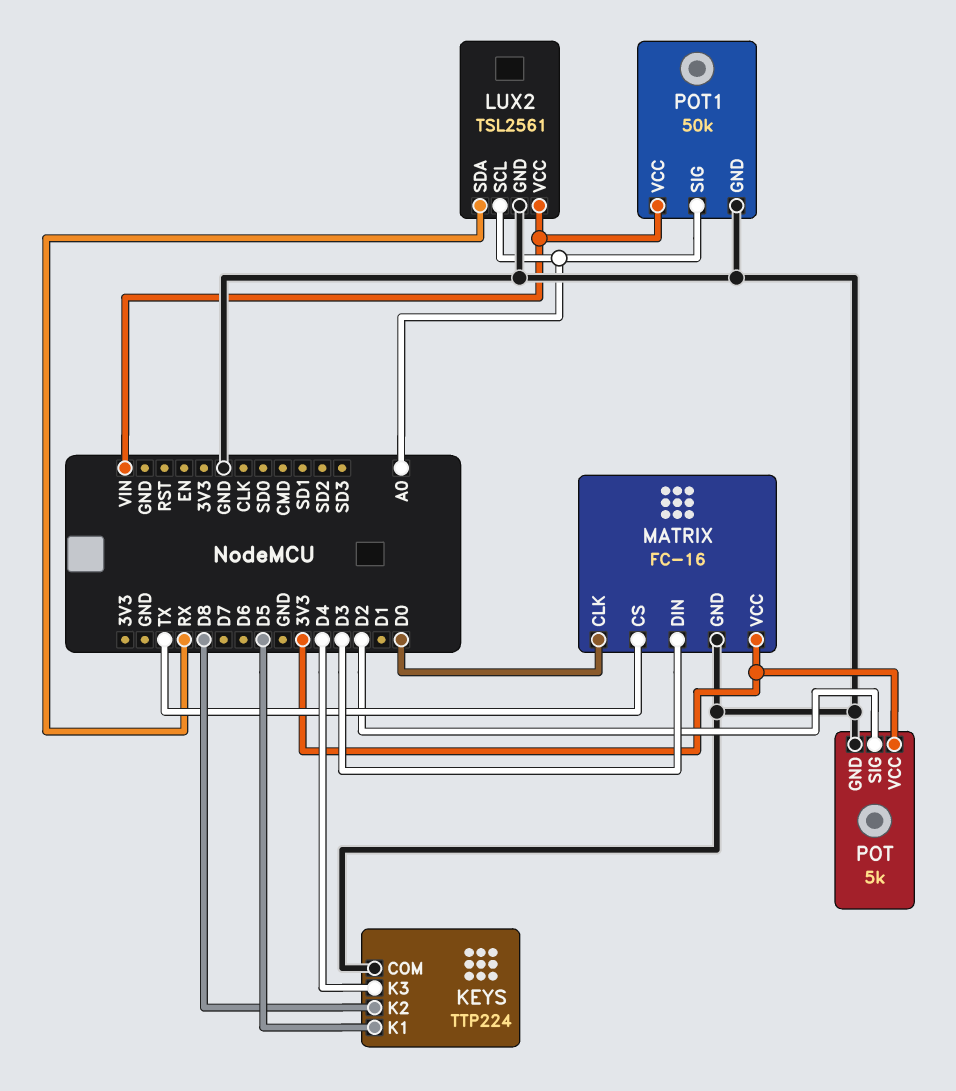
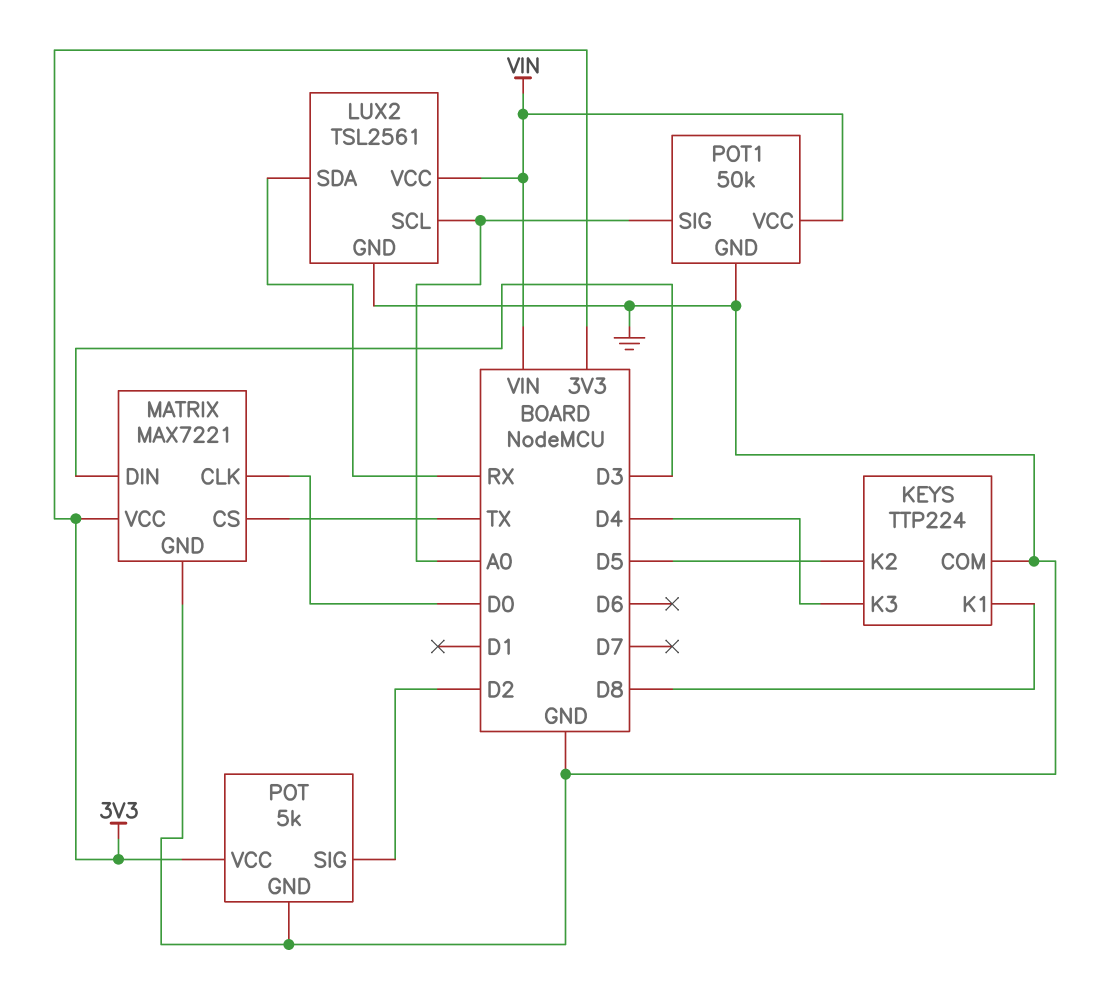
KEYS pin K1: D5 -> D8
KEYS pin K2: D8 -> D5
MATRIX: FC-16 -> MAX7221

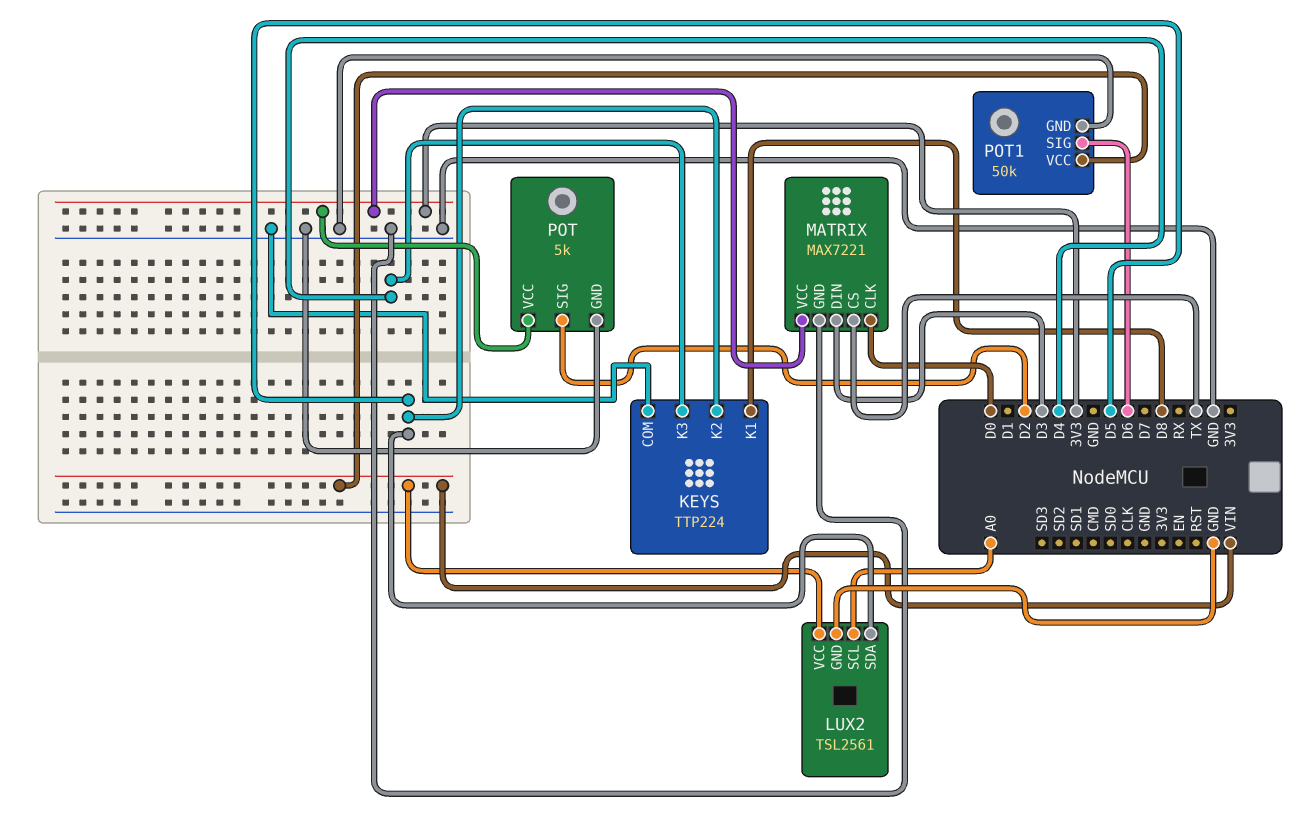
LUX2 pin SDA: RX -> D5
POT1 pin SIG: A0 -> D6

